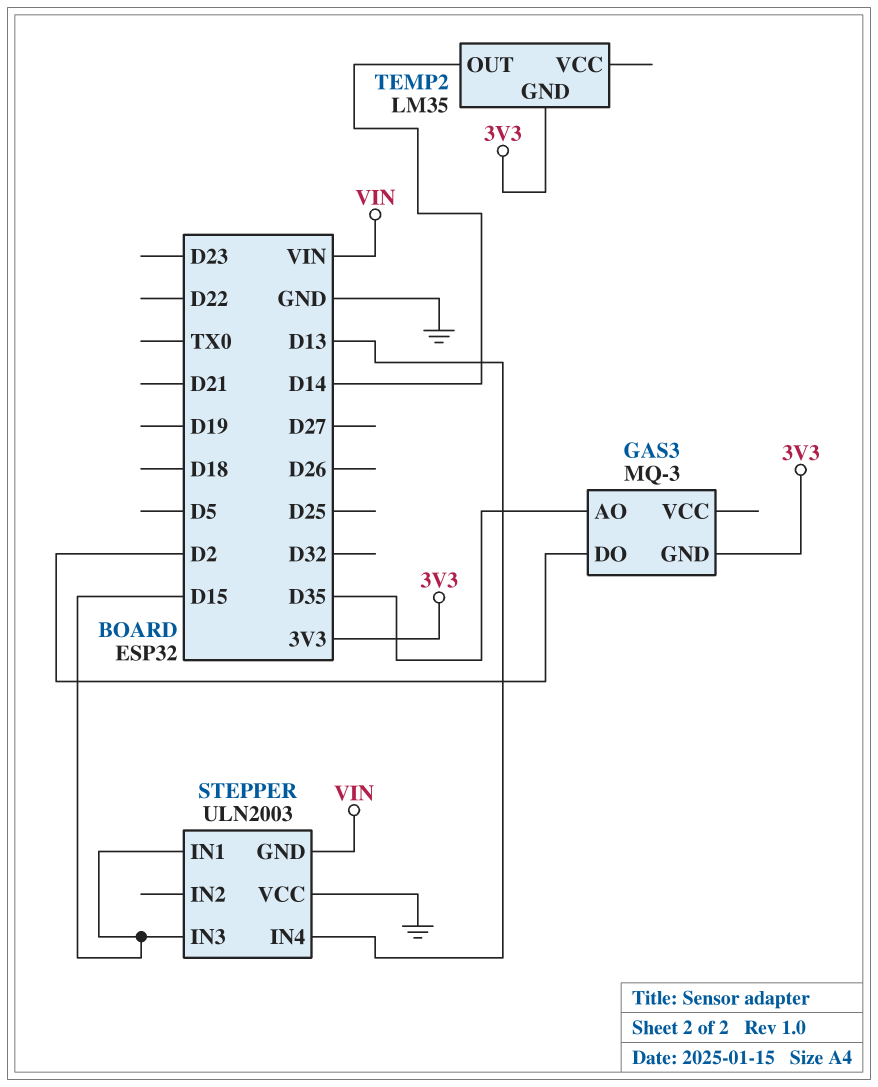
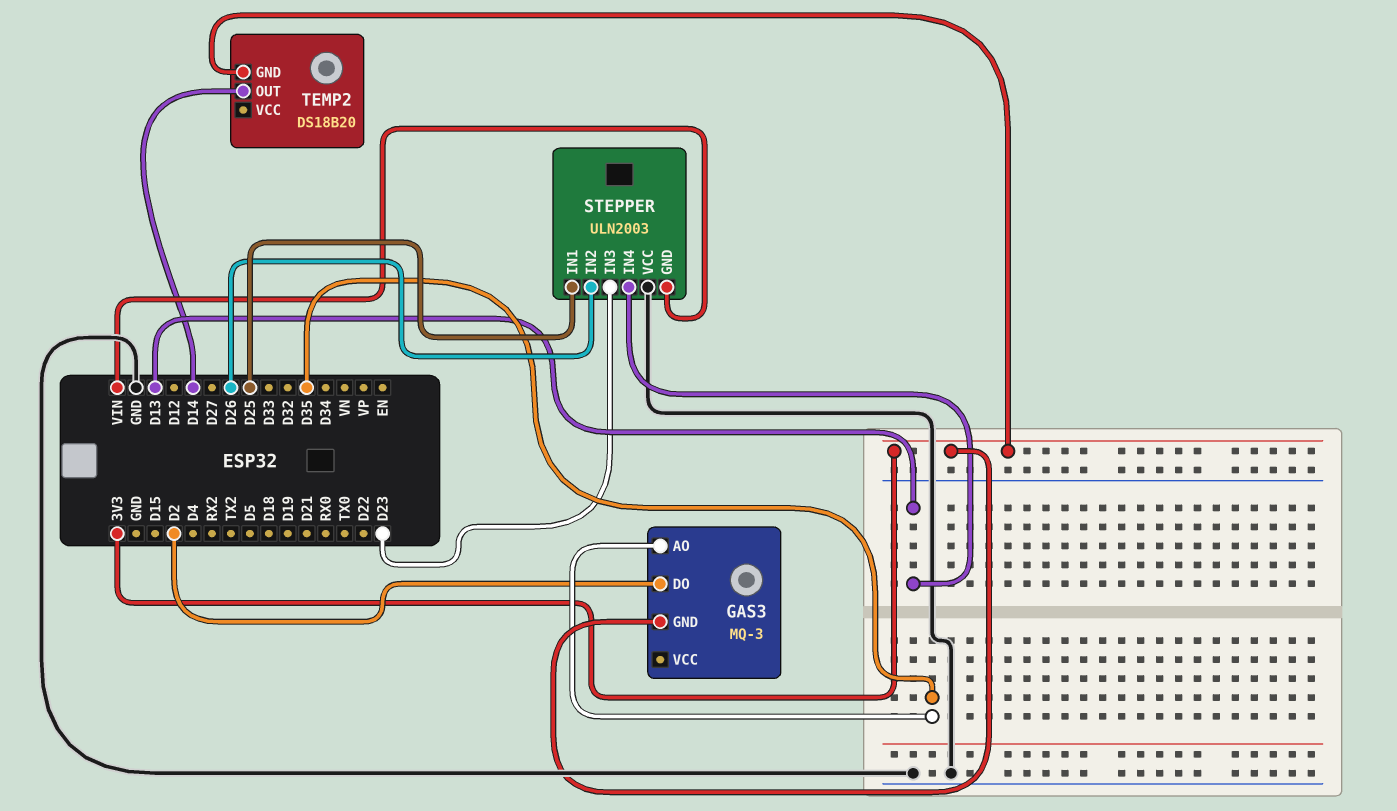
STEPPER pin IN1: D15 -> D25
STEPPER pin IN2: none -> D26
STEPPER pin IN3: D15 -> D23
TEMP2: LM35 -> DS18B20

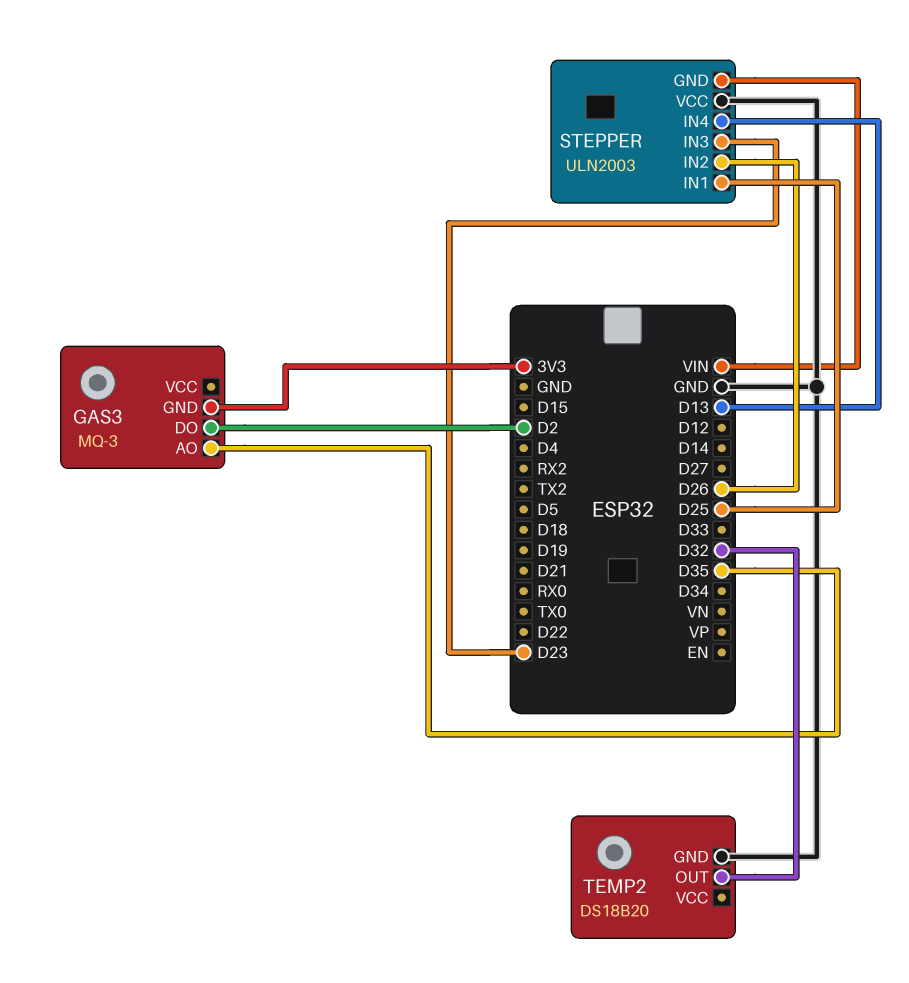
TEMP2 pin GND: 3V3 -> GND
TEMP2 pin OUT: D14 -> D32

